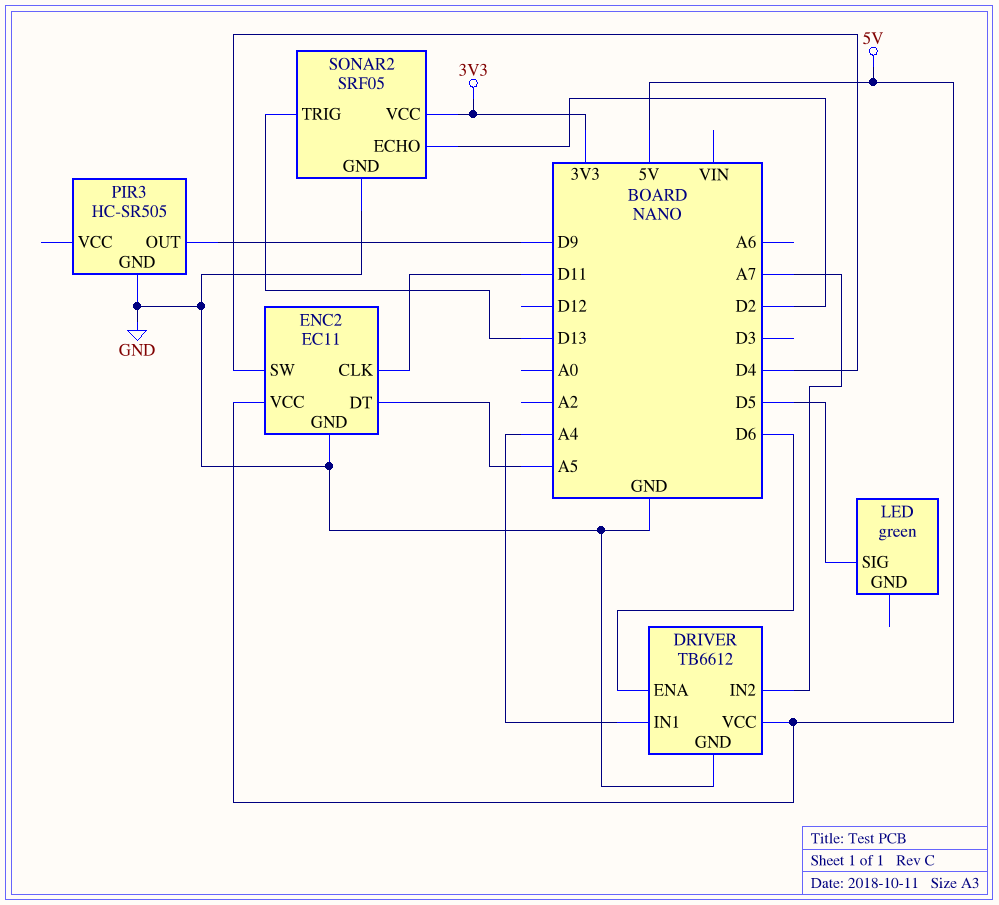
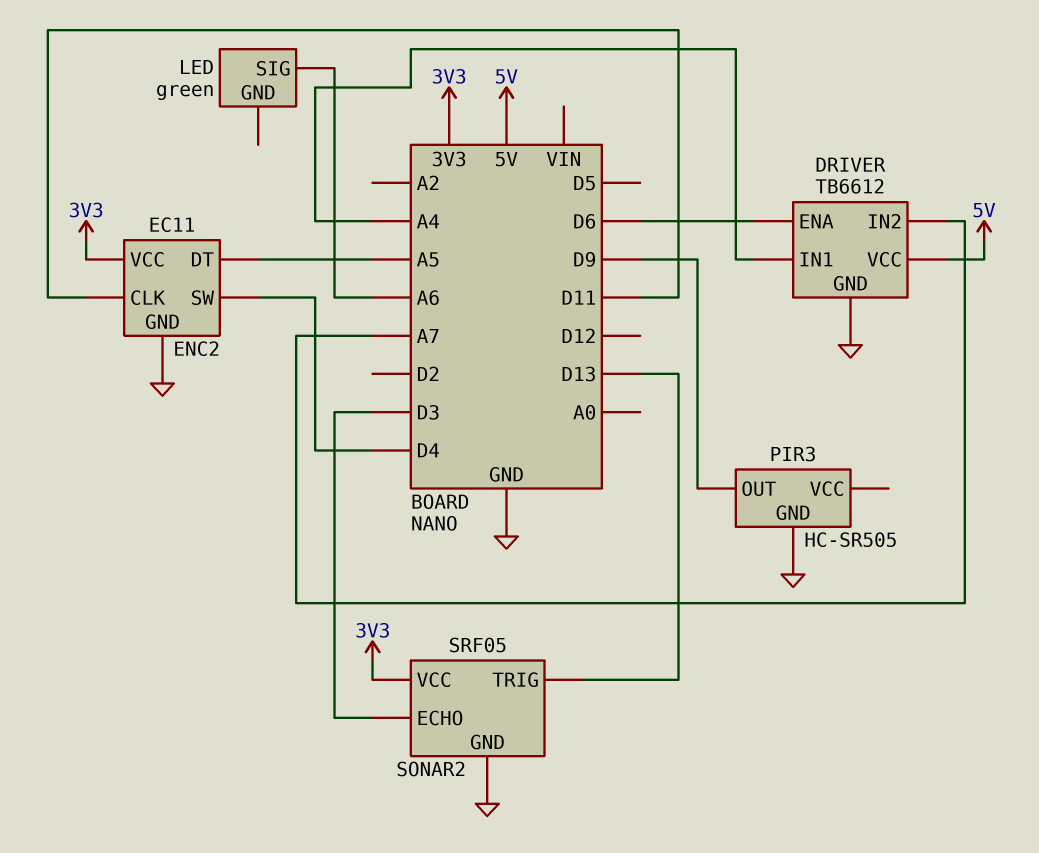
ENC2 pin VCC: 5V -> 3V3
LED pin SIG: D5 -> A6
SONAR2 pin ECHO: D2 -> D3

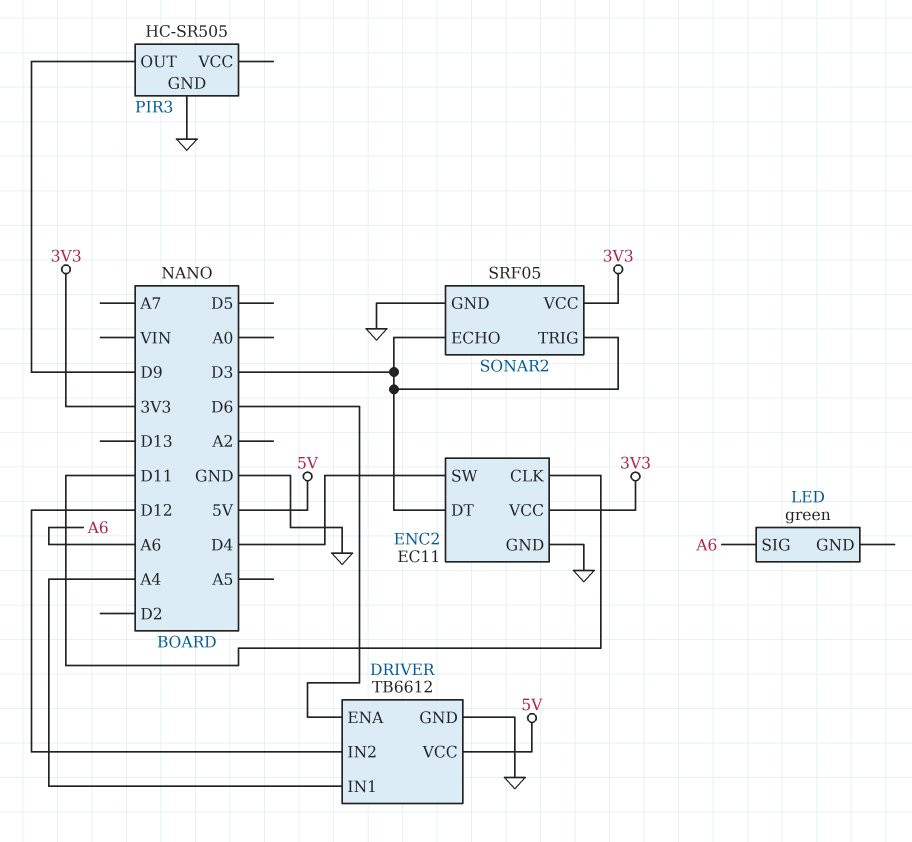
DRIVER pin IN2: A7 -> D12
ENC2 pin DT: A5 -> D3
SONAR2 pin TRIG: D13 -> D3

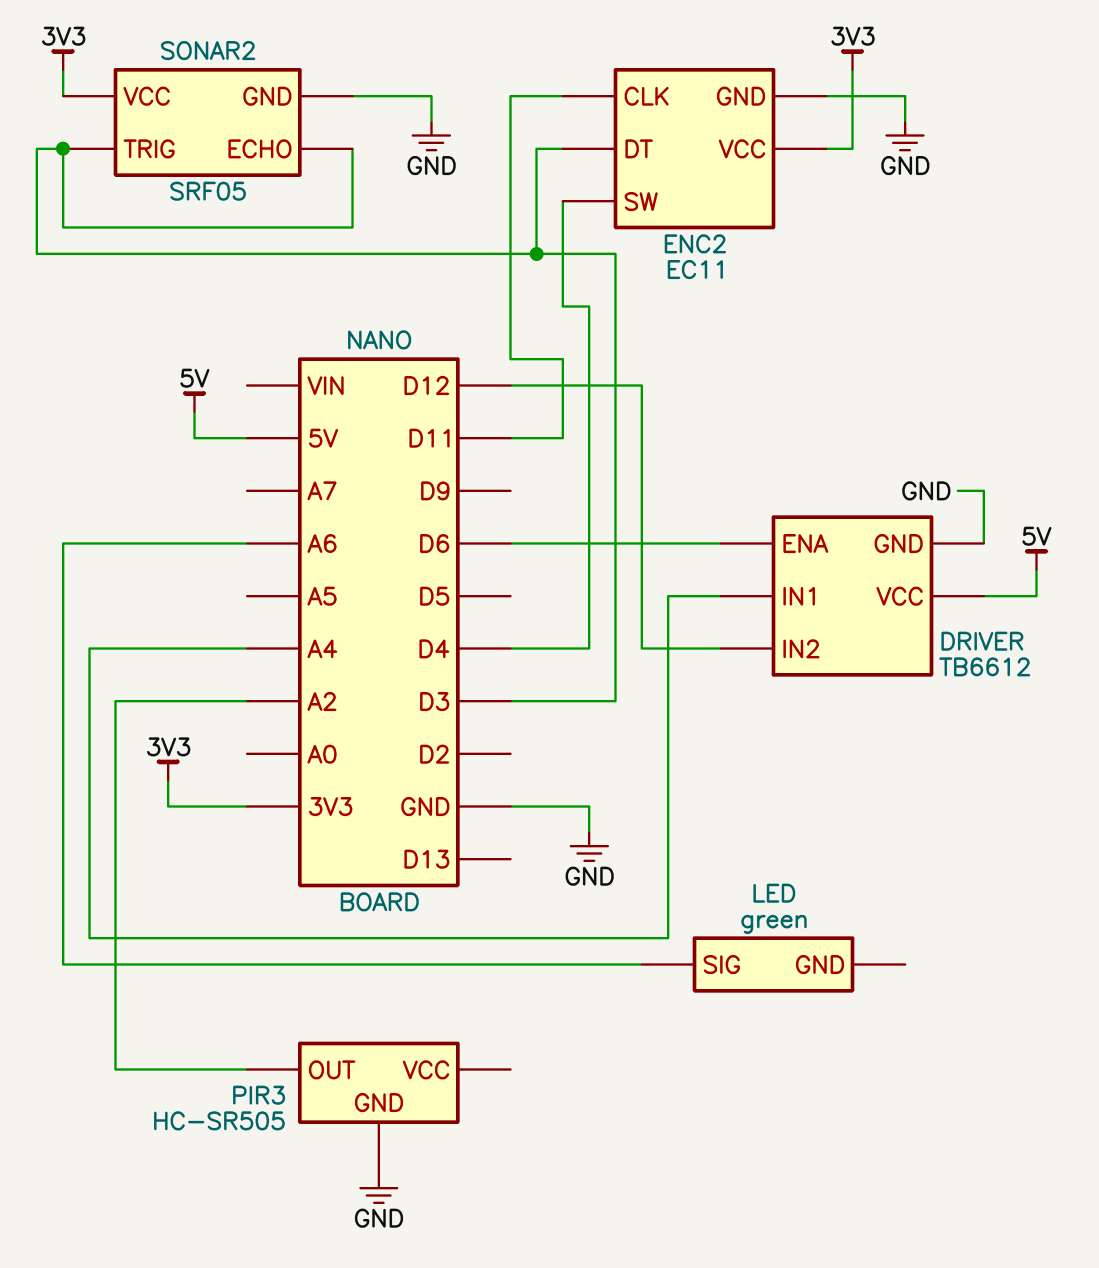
PIR3 pin OUT: D9 -> A2

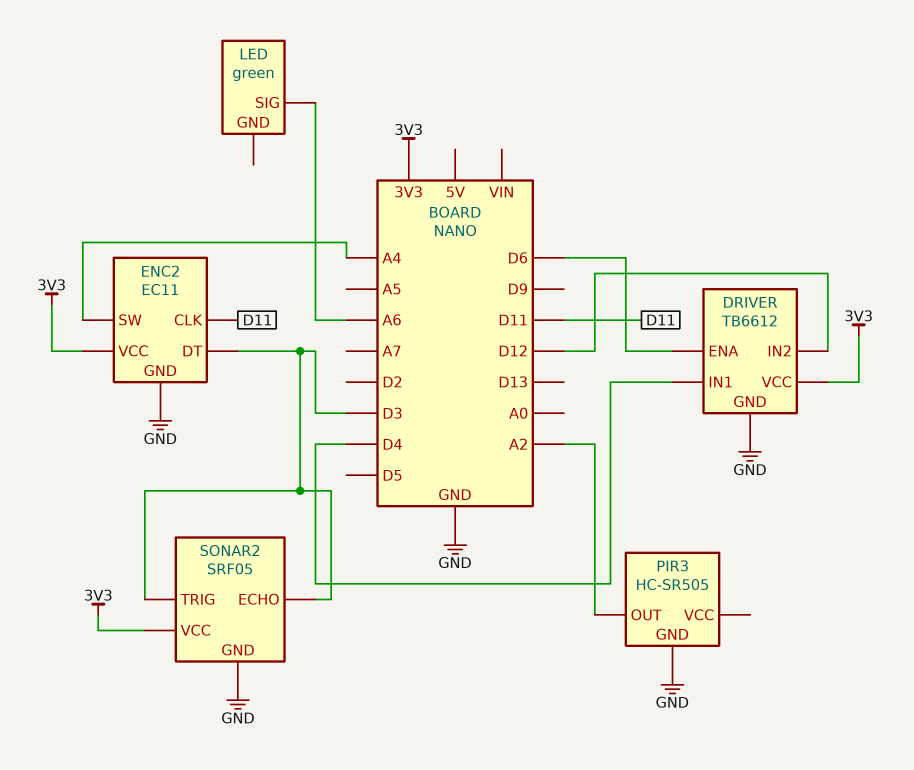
DRIVER pin IN1: A4 -> D4
DRIVER pin VCC: 5V -> 3V3
ENC2 pin SW: D4 -> A4

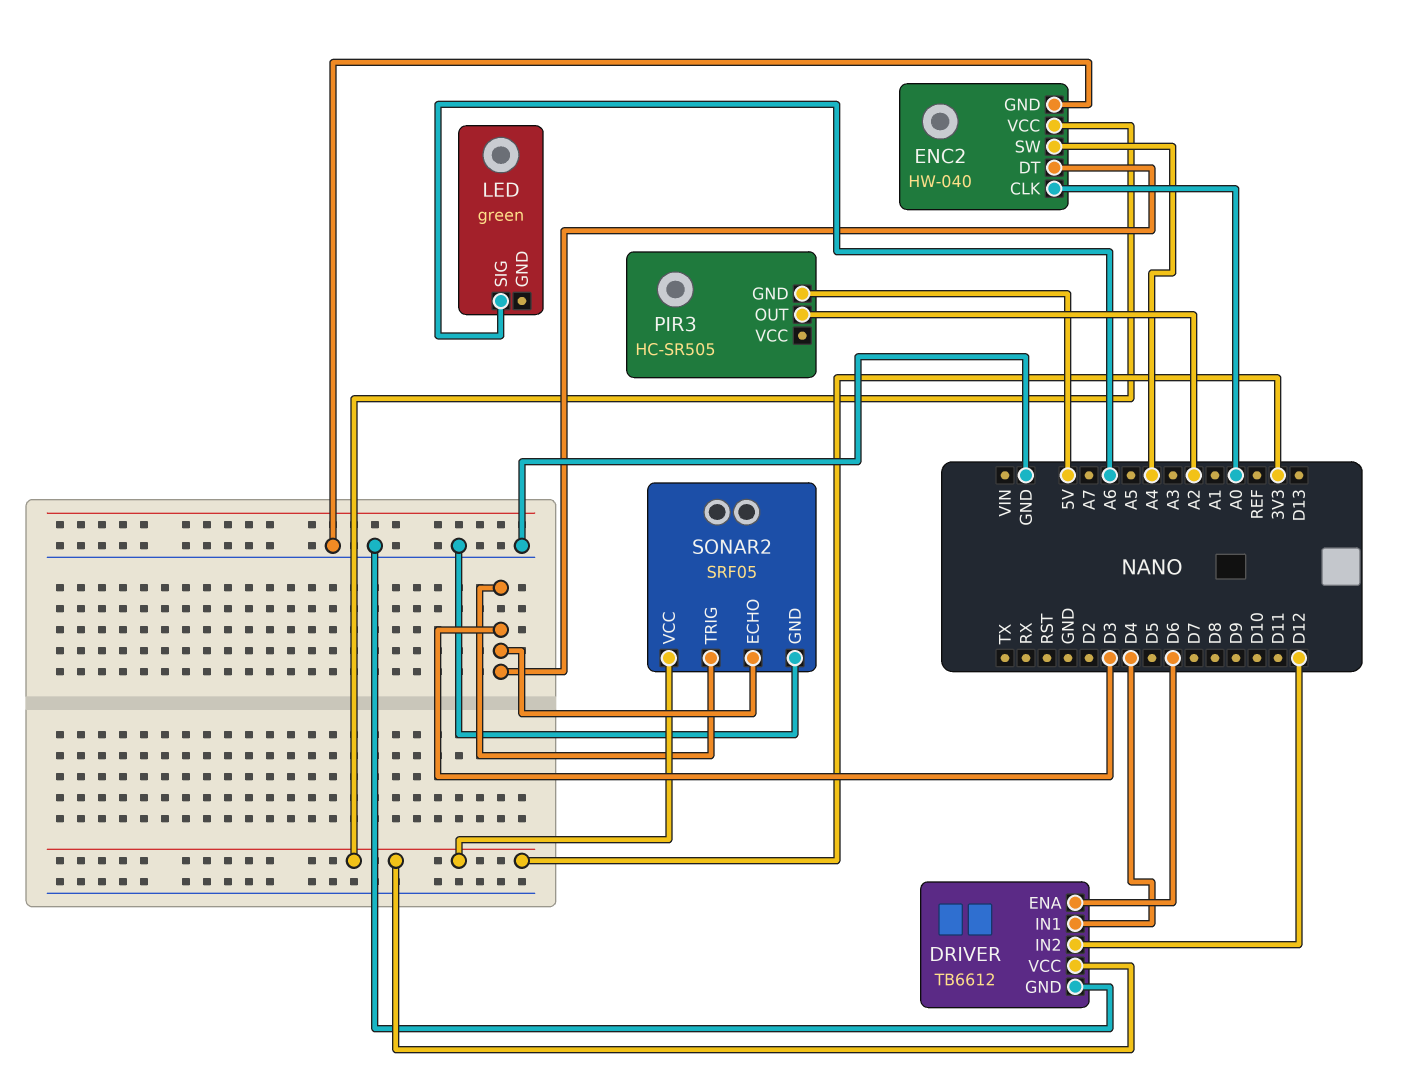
ENC2: EC11 -> HW-040
ENC2 pin CLK: D11 -> A0
PIR3 pin GND: GND -> 5V

